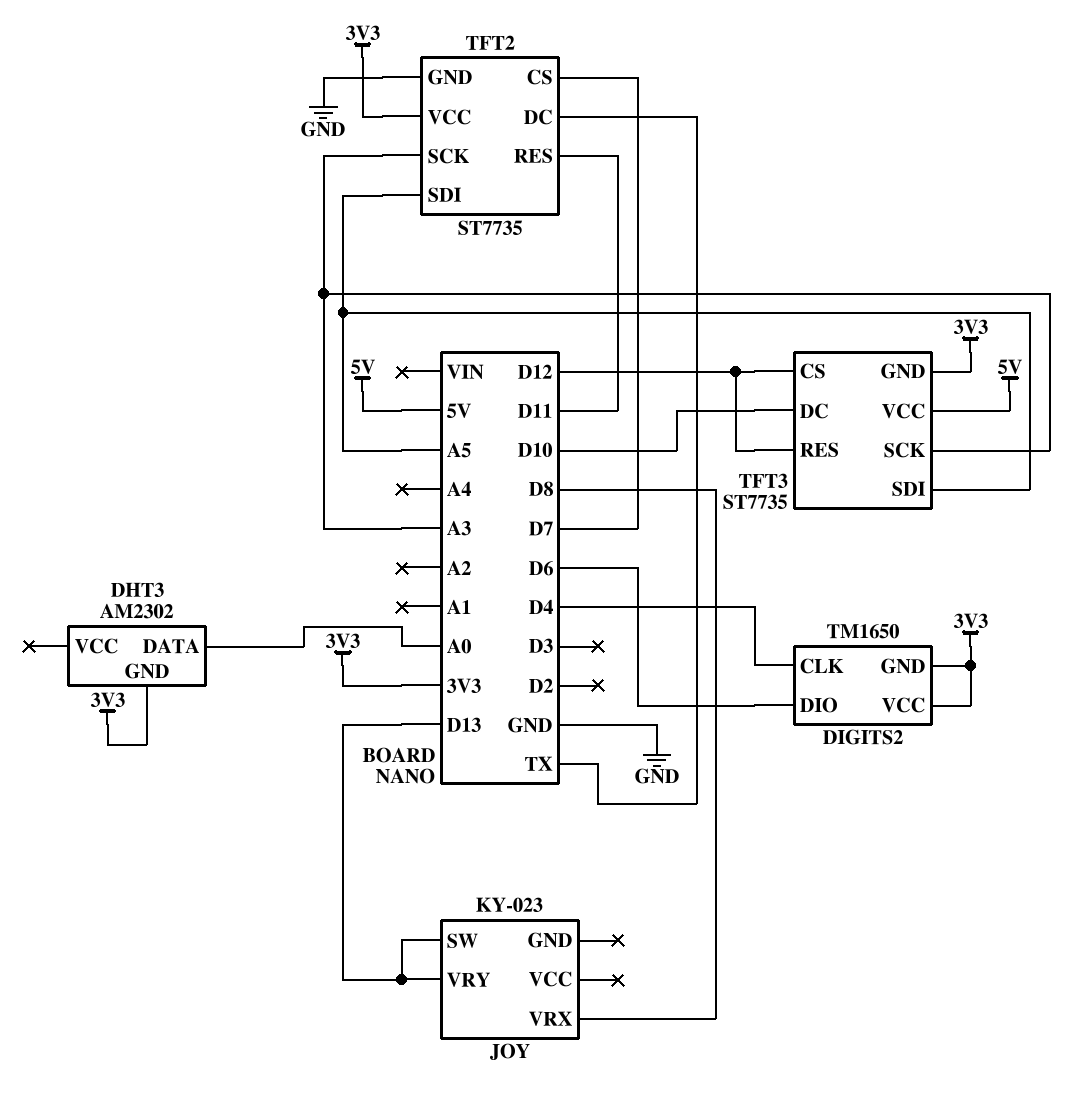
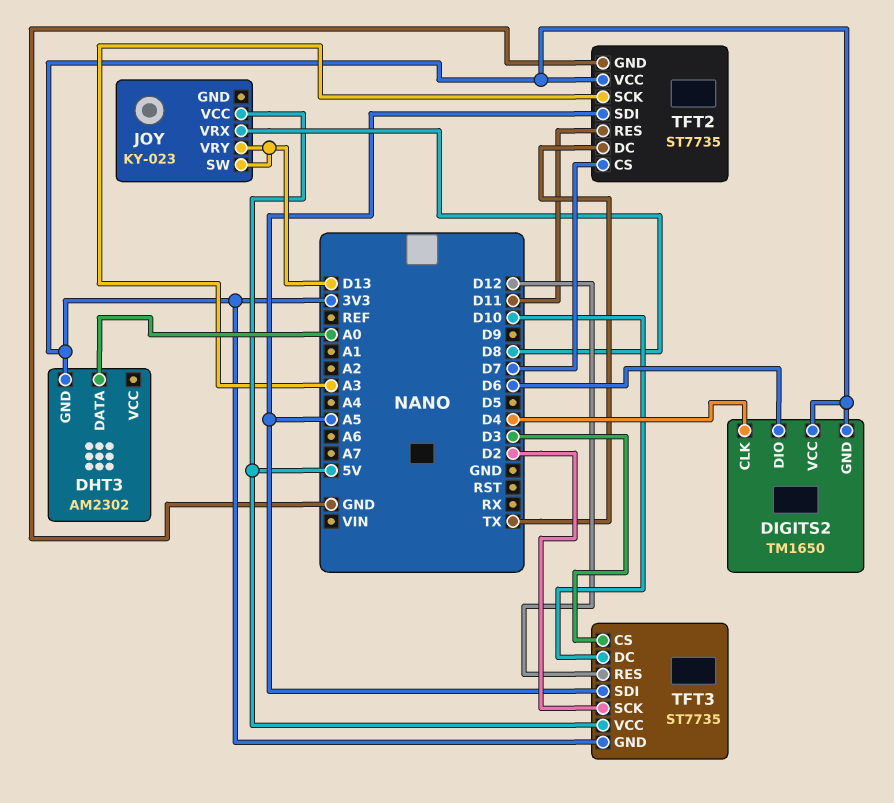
JOY pin VCC: none -> 5V
TFT3 pin CS: D12 -> D3
TFT3 pin SCK: A3 -> D2

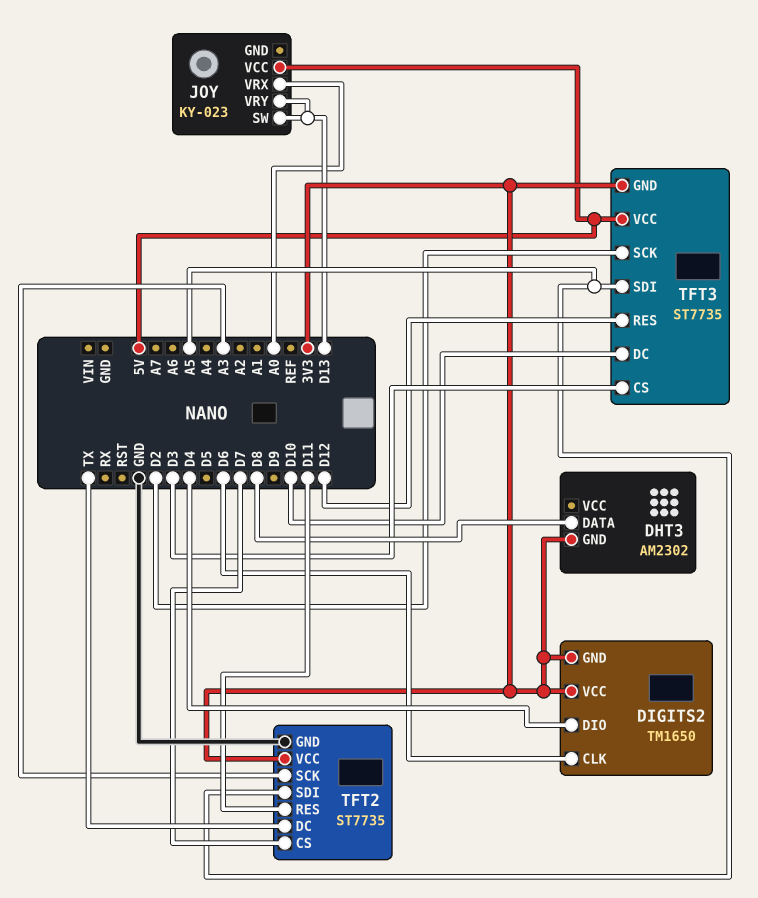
DHT3 pin DATA: A0 -> D8
DIGITS2 pin CLK: D4 -> D6
DIGITS2 pin DIO: D6 -> D4
JOY pin VRX: D8 -> A0

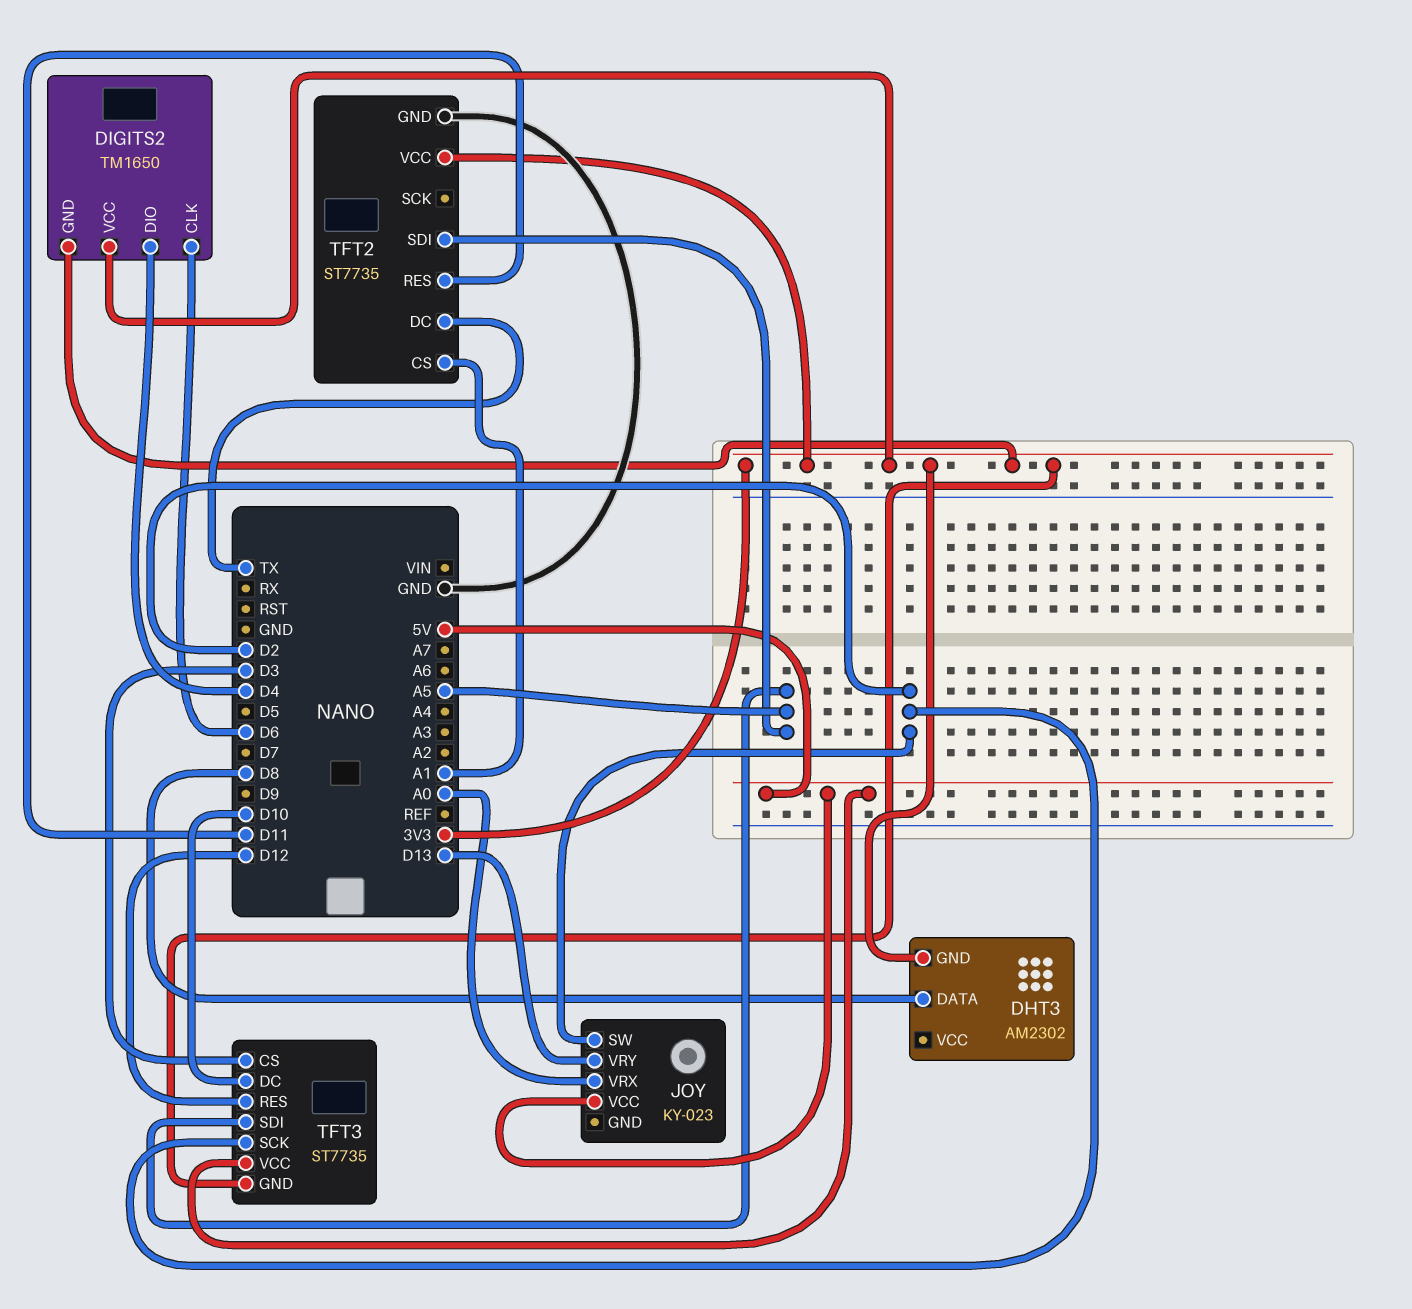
JOY pin SW: D13 -> D2
TFT2 pin CS: D7 -> A1
TFT2 pin SCK: A3 -> none

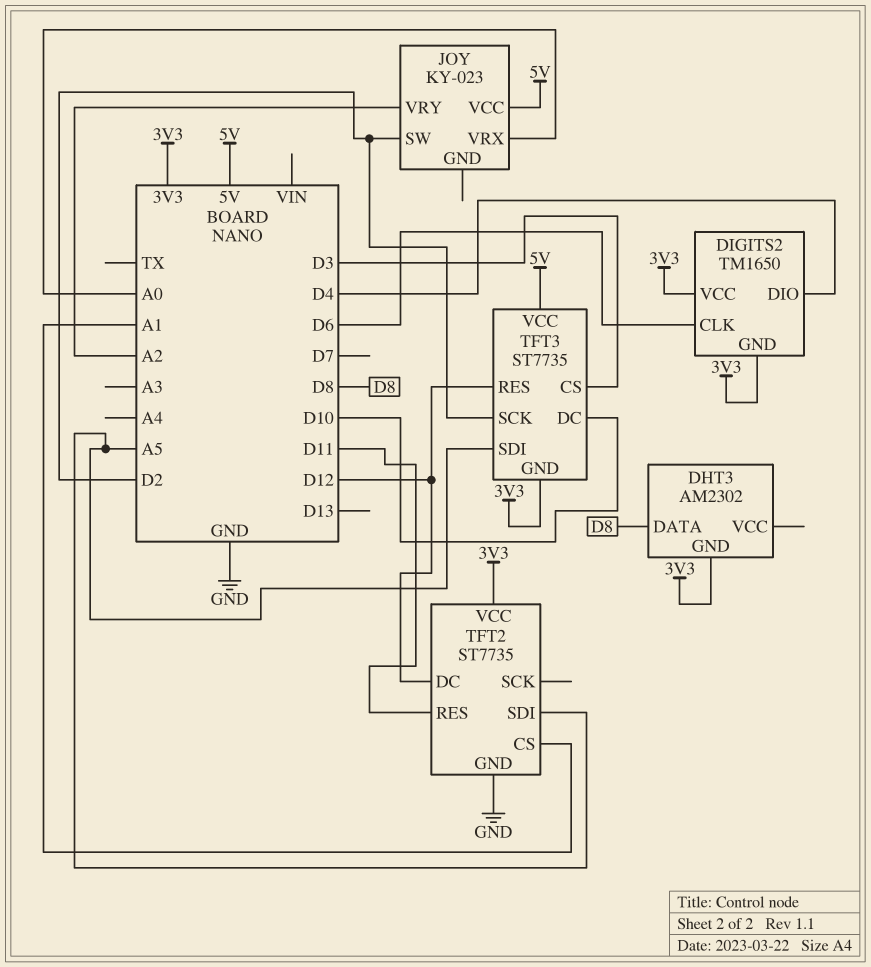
JOY pin VRY: D13 -> A2
TFT2 pin DC: TX -> D12

